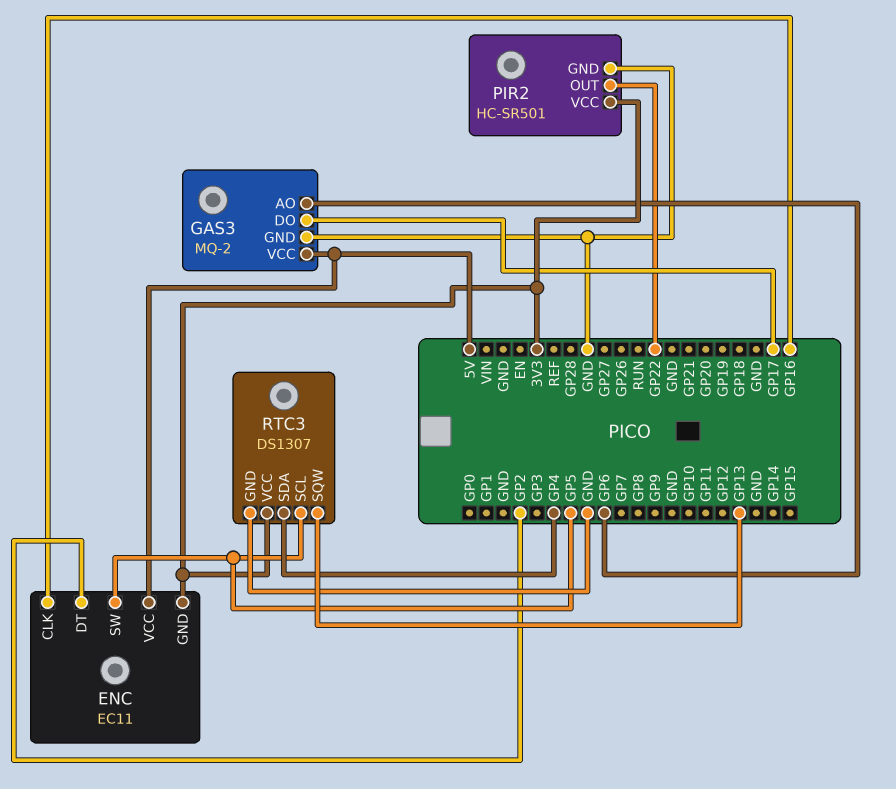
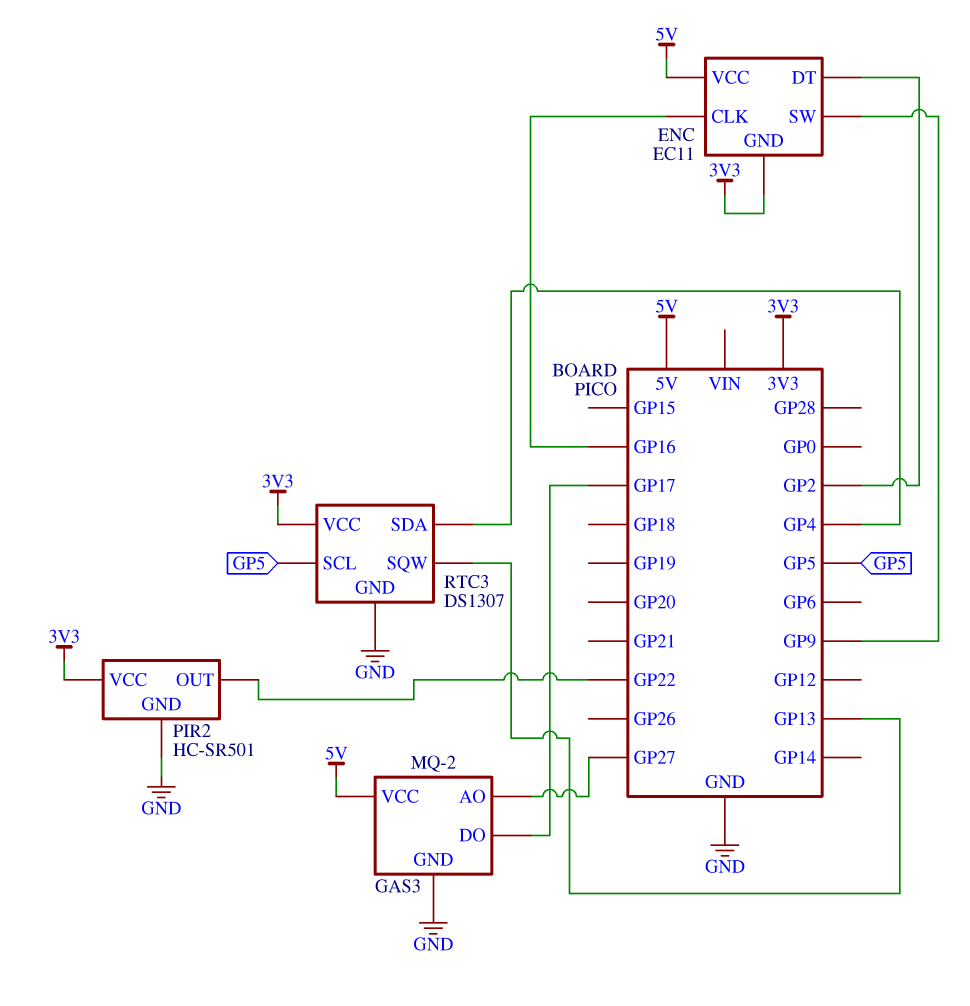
ENC pin SW: GP5 -> GP9
GAS3 pin AO: GP6 -> GP27

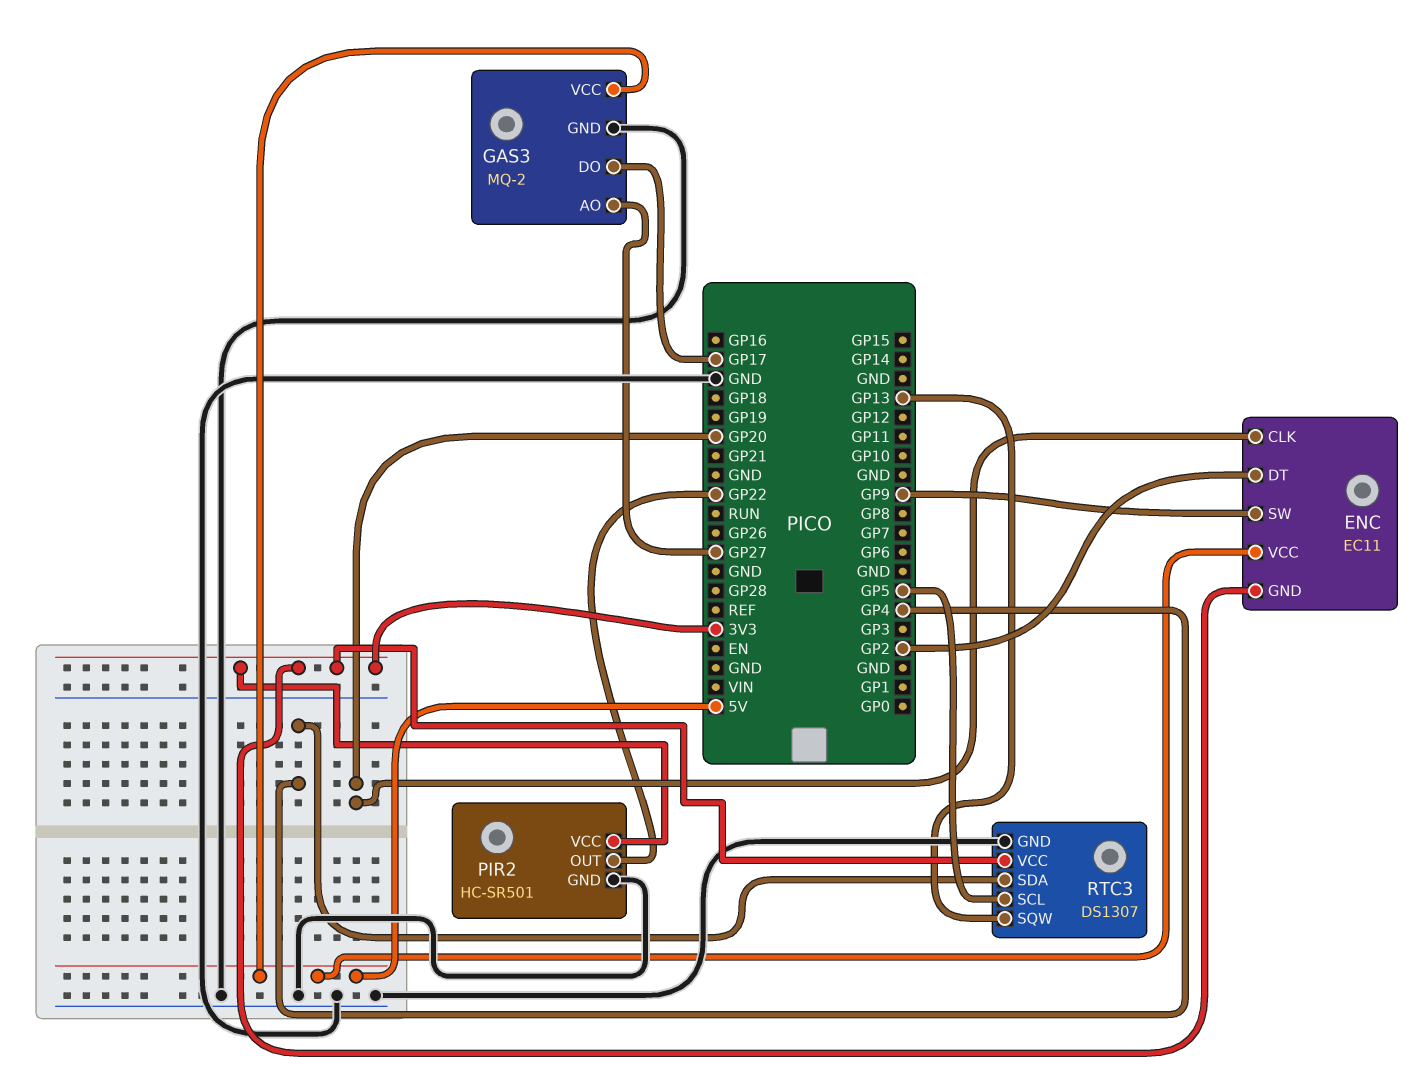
ENC pin CLK: GP16 -> GP20

